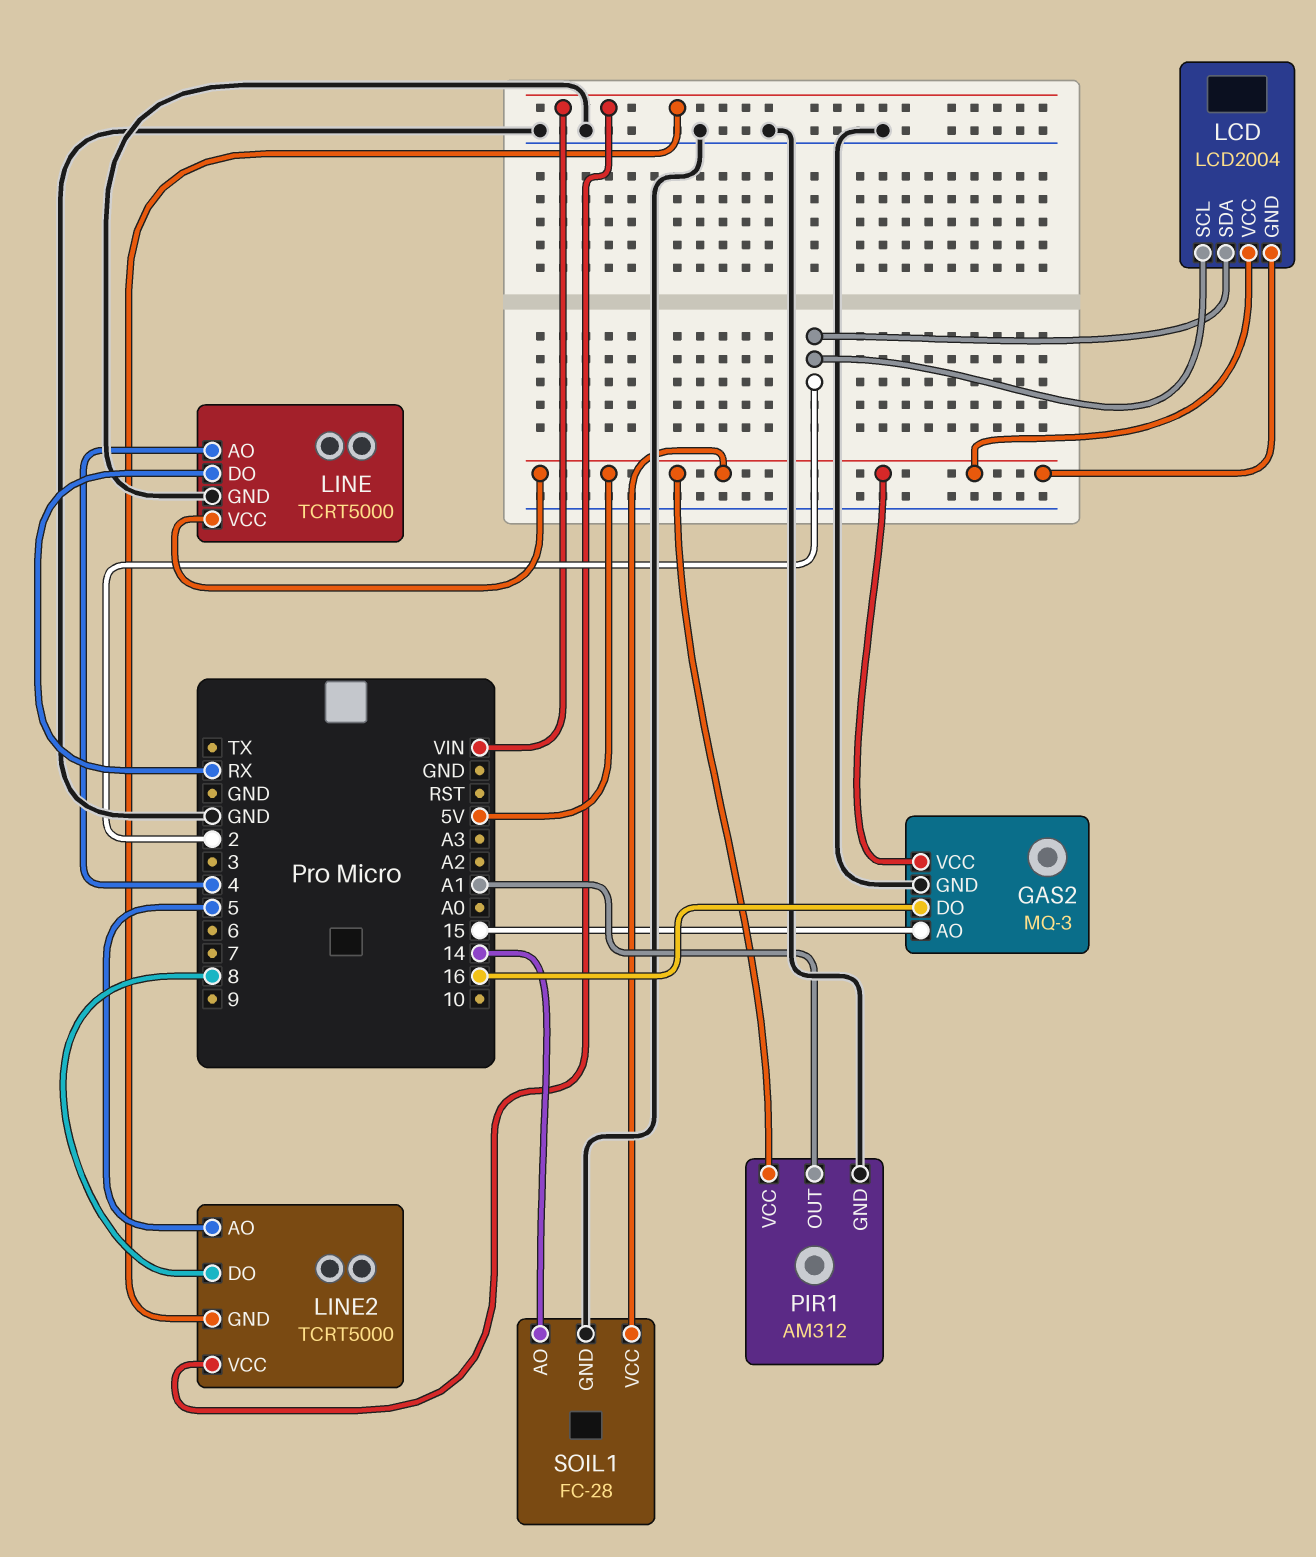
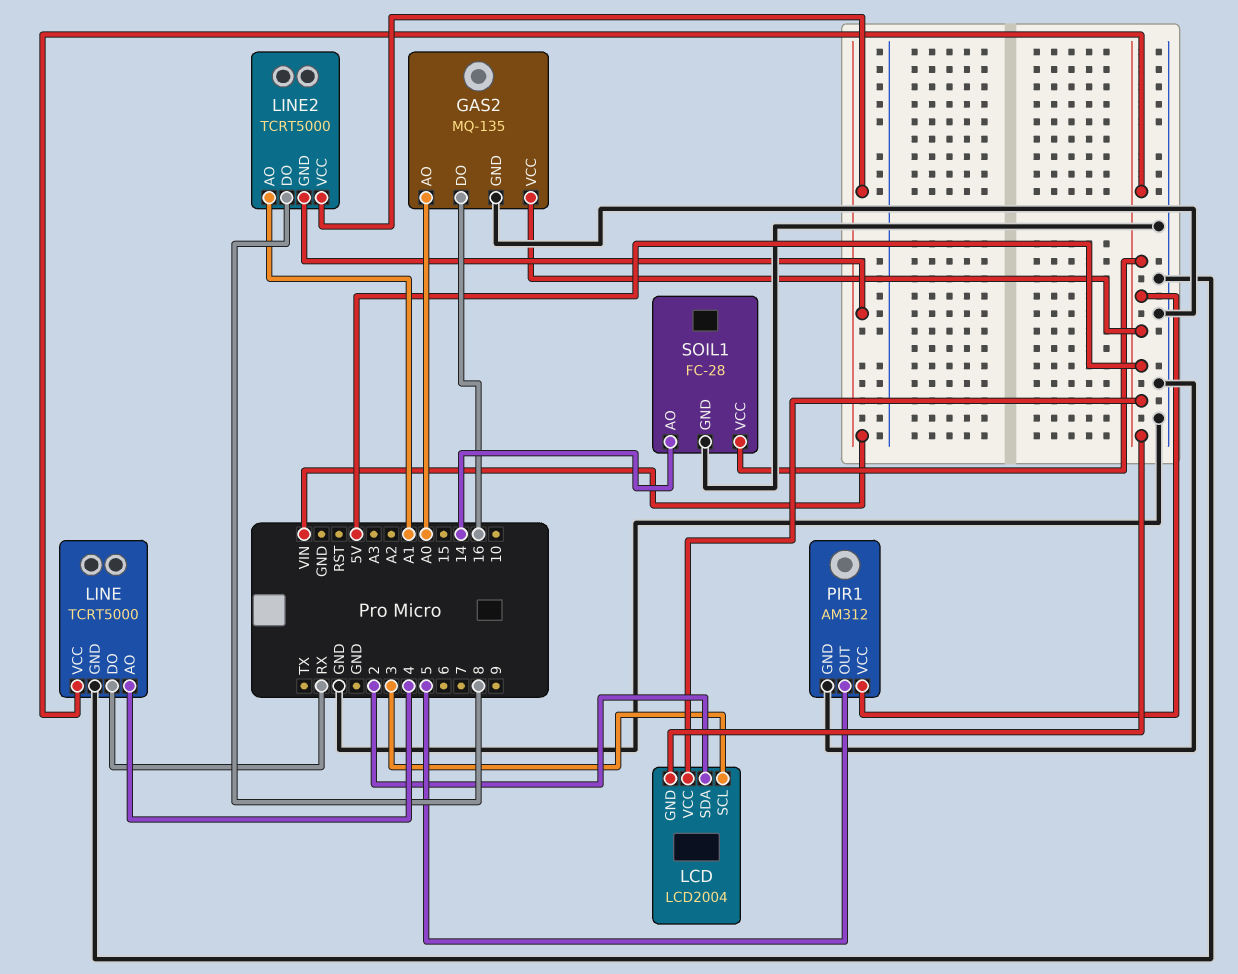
GAS2: MQ-3 -> MQ-135
GAS2 pin AO: 15 -> A0
LCD pin SCL: 2 -> 3
LINE2 pin AO: 5 -> A1
PIR1 pin OUT: A1 -> 5

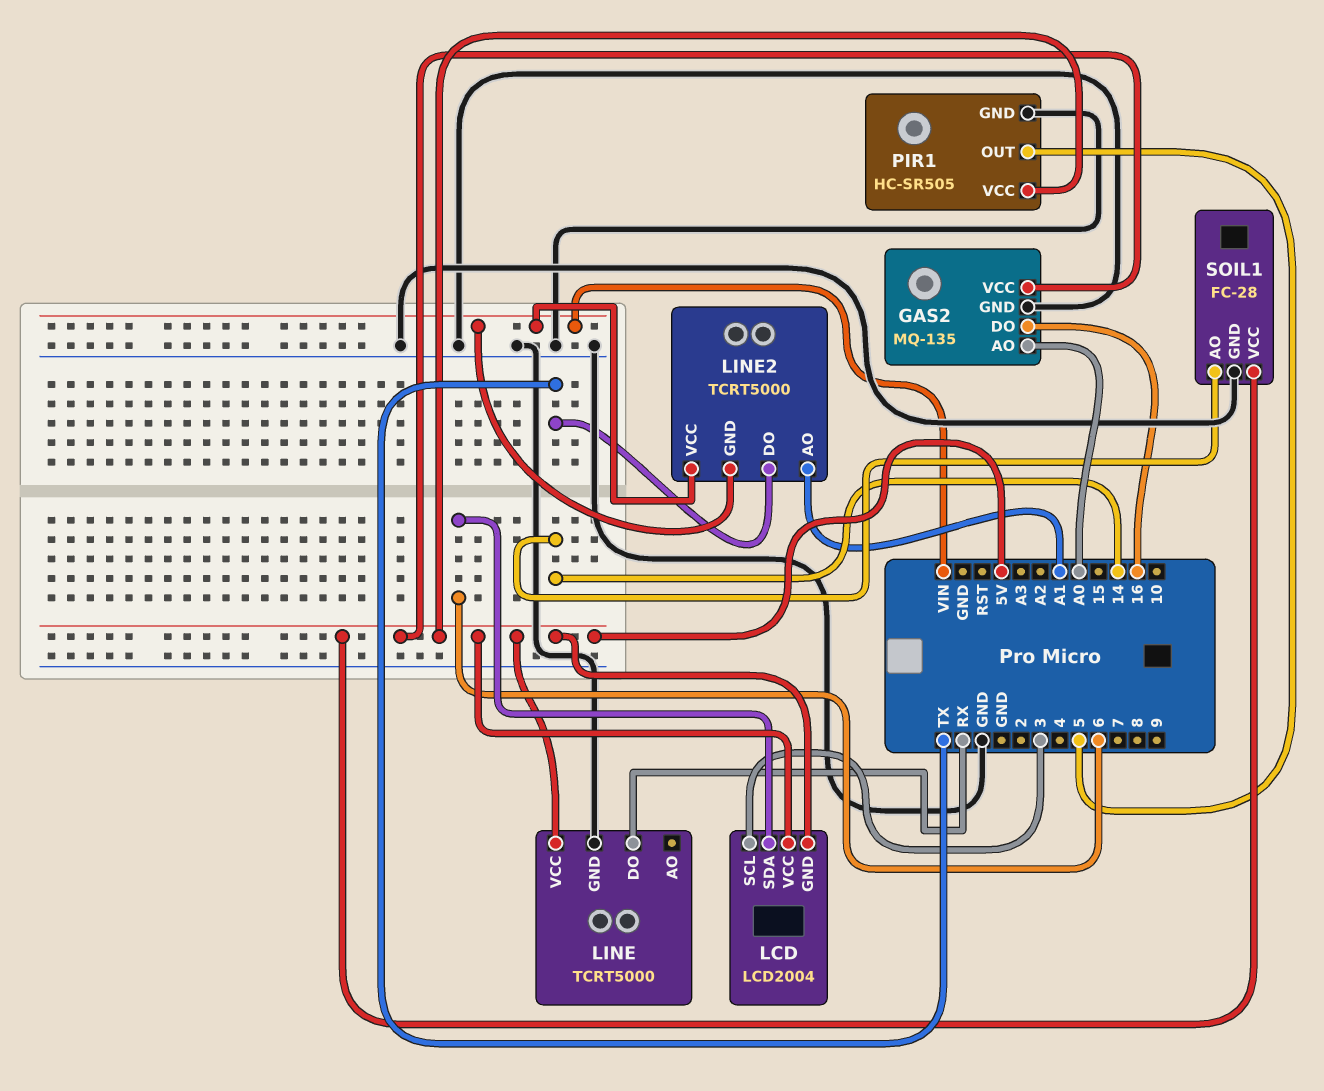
LCD pin SDA: 2 -> 6
LINE pin AO: 4 -> none
LINE2 pin DO: 8 -> TX
PIR1: AM312 -> HC-SR505

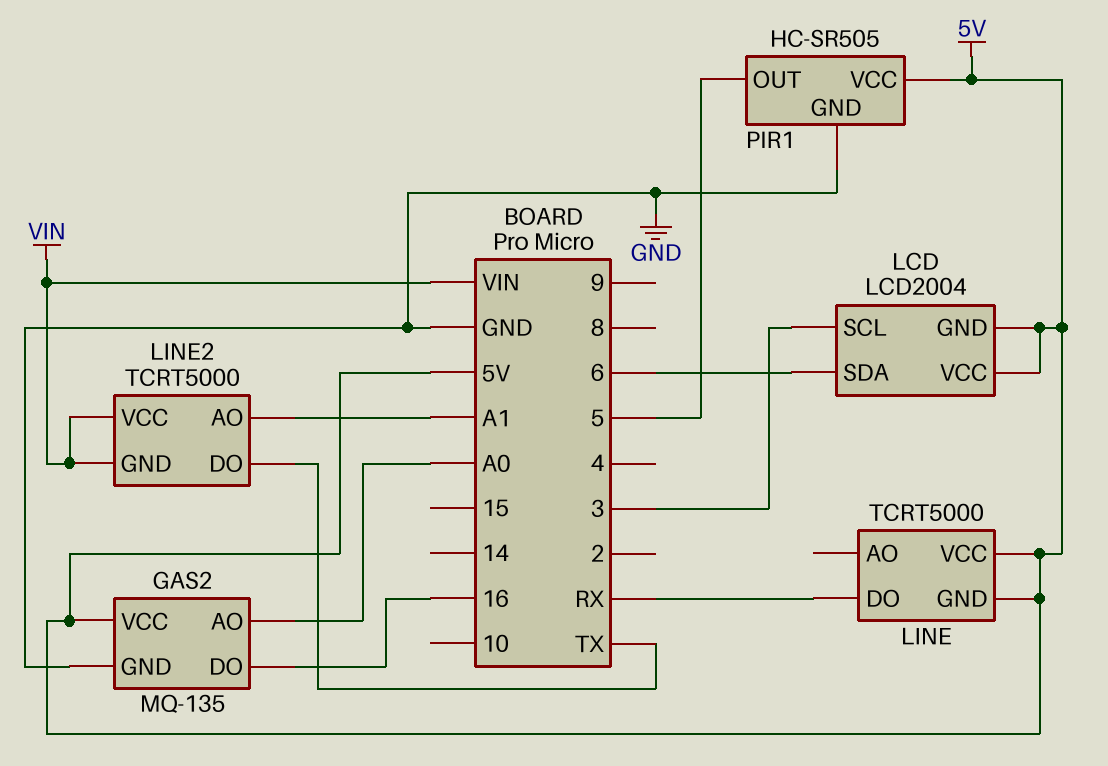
LINE pin GND: GND -> 5V
SOIL1: FC-28 -> none
SOIL1 pin AO: 14 -> none
SOIL1 pin GND: GND -> none
SOIL1 pin VCC: 5V -> none

